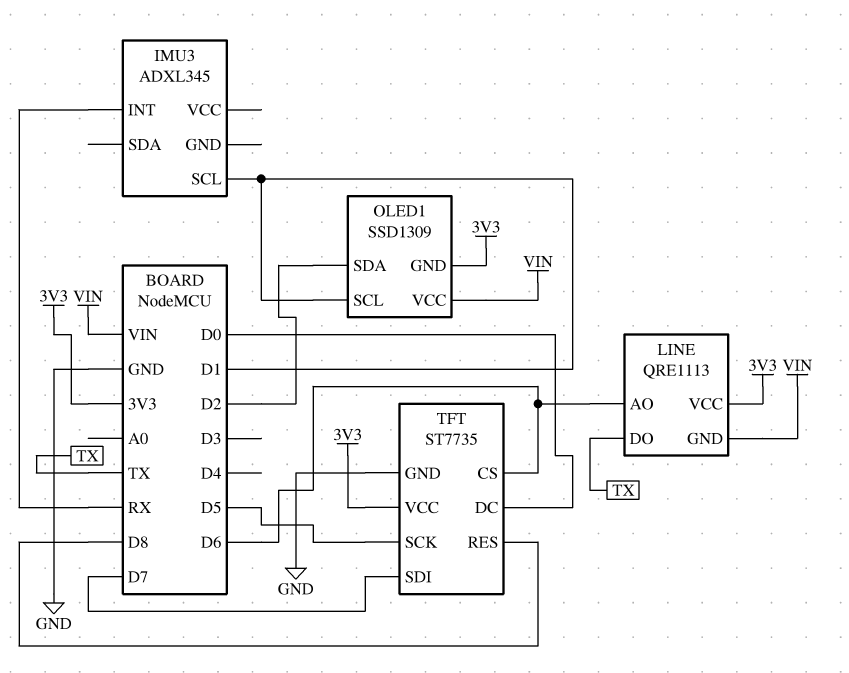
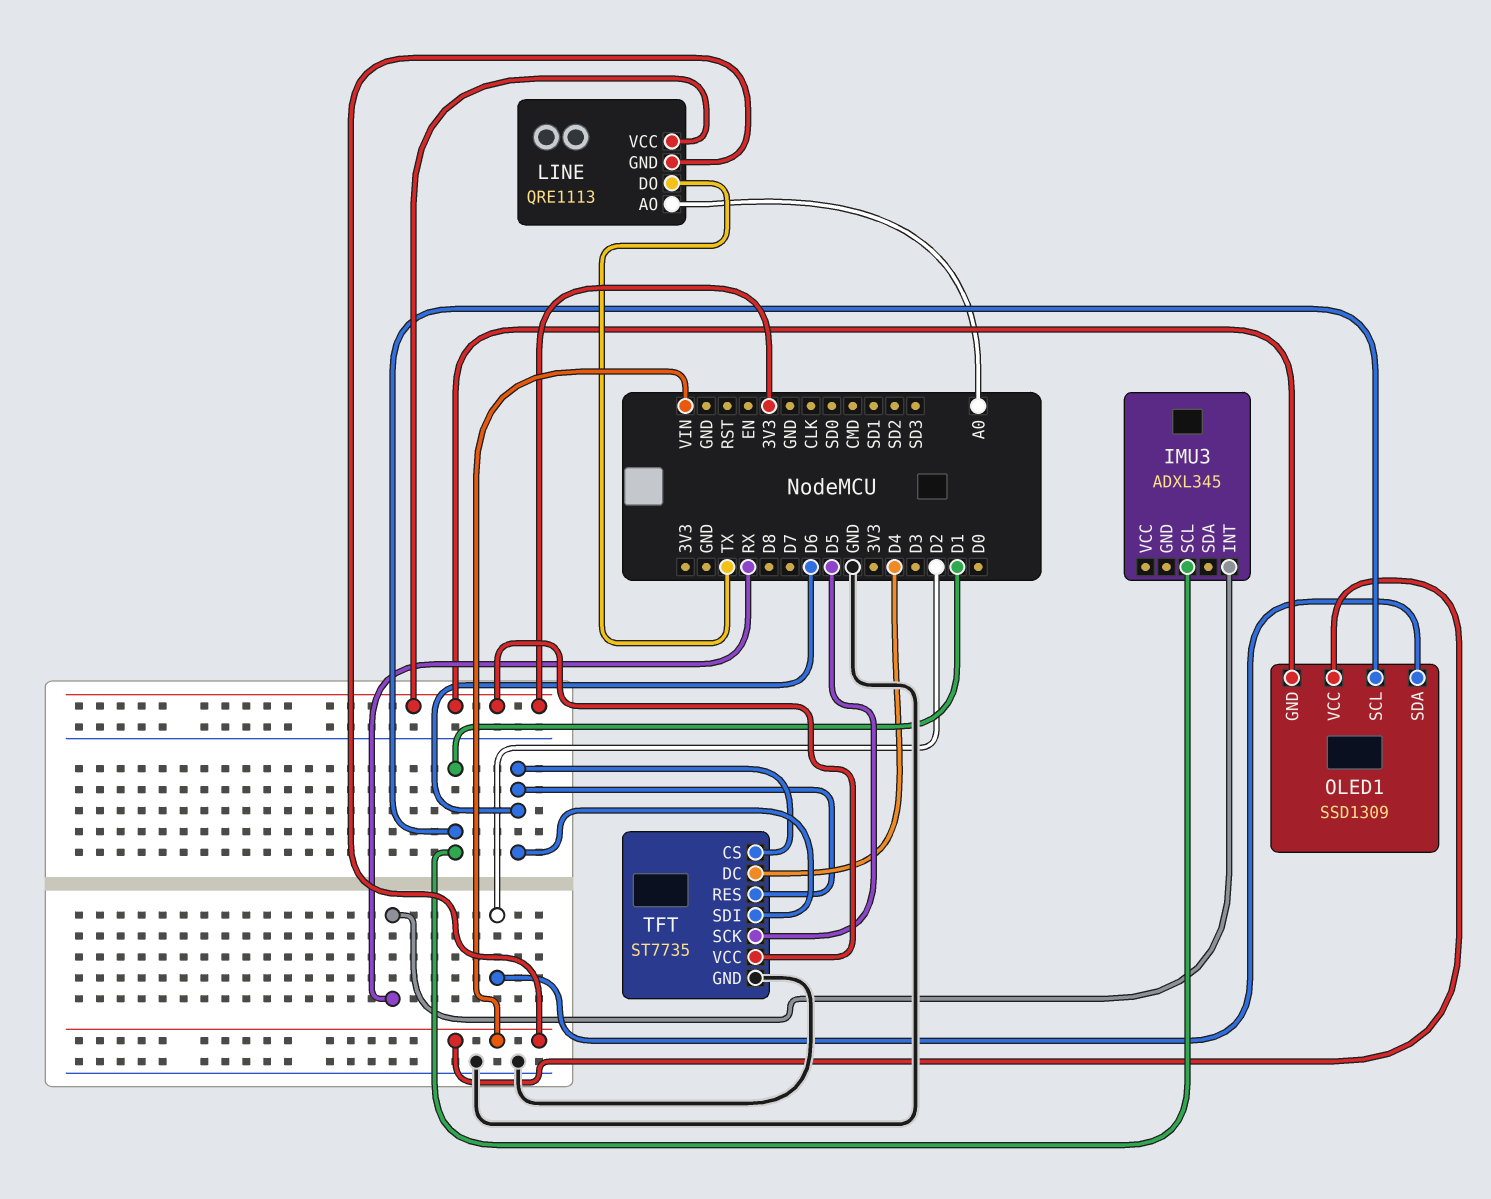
LINE pin AO: D6 -> A0
TFT pin DC: D0 -> D4
TFT pin RES: D8 -> D6
TFT pin SDI: D7 -> D6

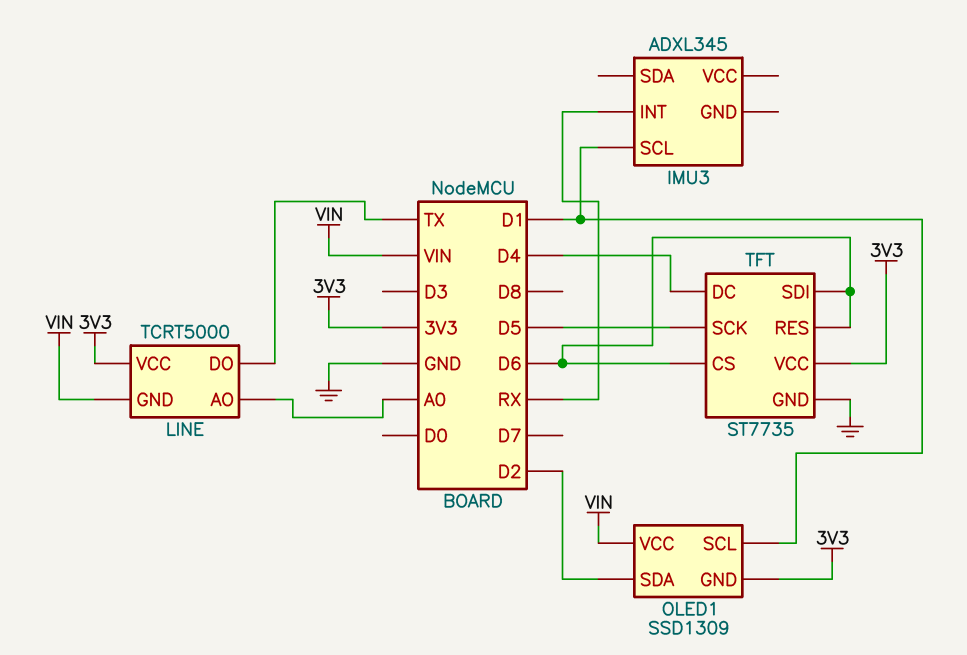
LINE: QRE1113 -> TCRT5000

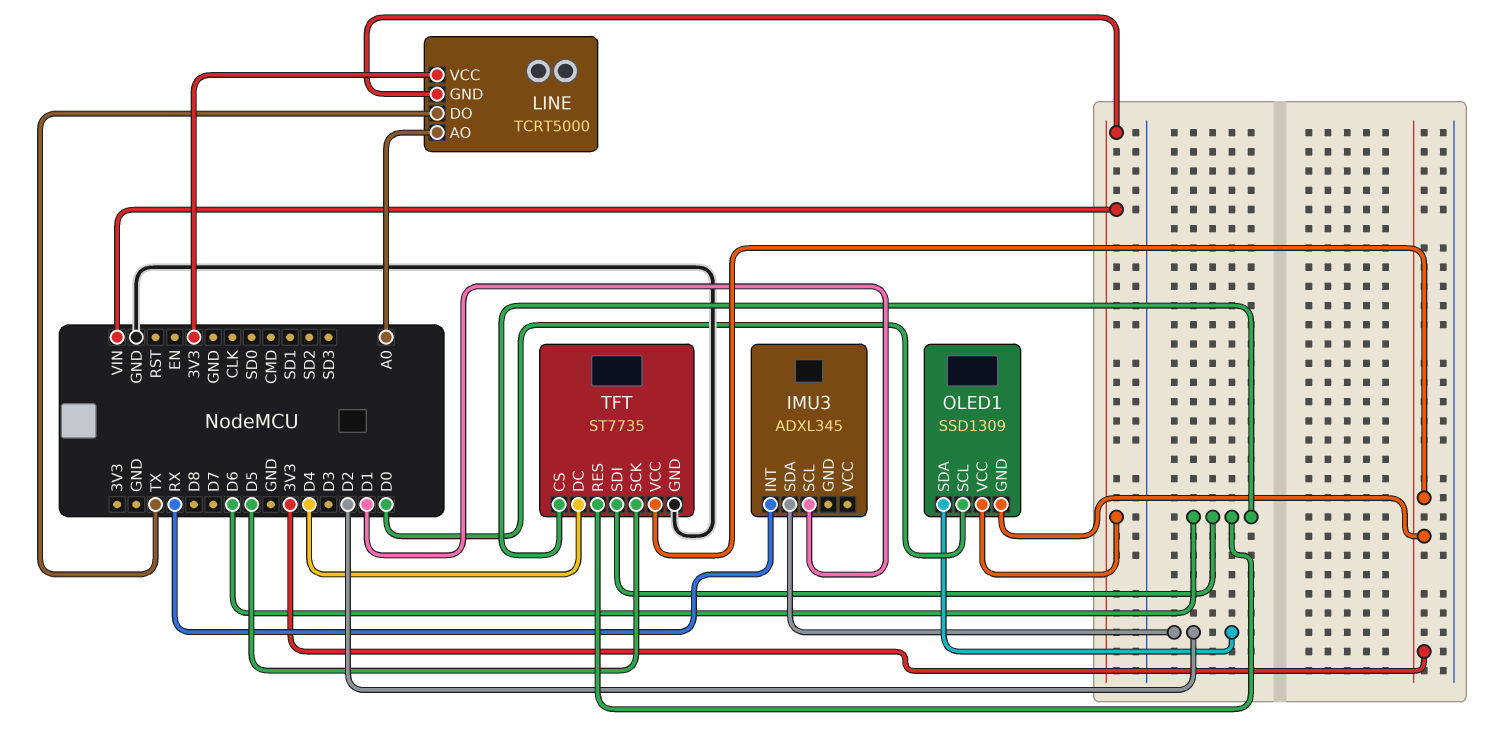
IMU3 pin SDA: none -> D2
OLED1 pin SCL: D1 -> D0

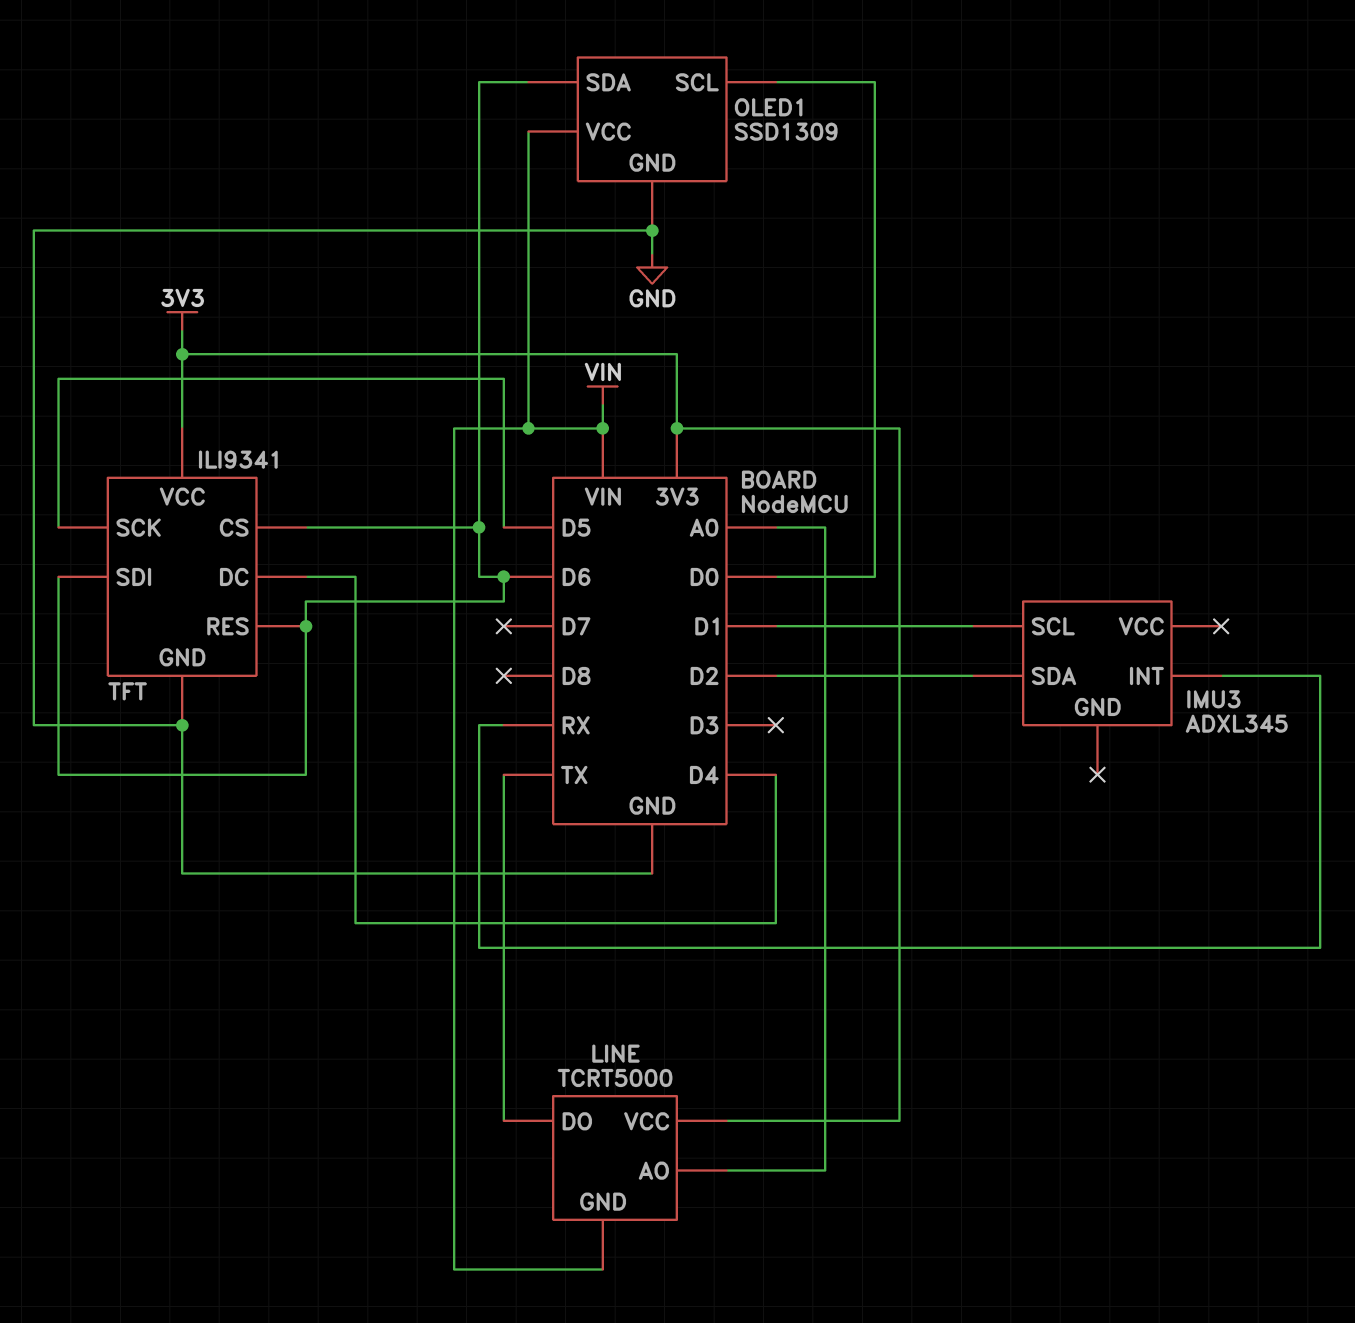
OLED1 pin GND: 3V3 -> GND
OLED1 pin SDA: D2 -> D6
TFT: ST7735 -> ILI9341

